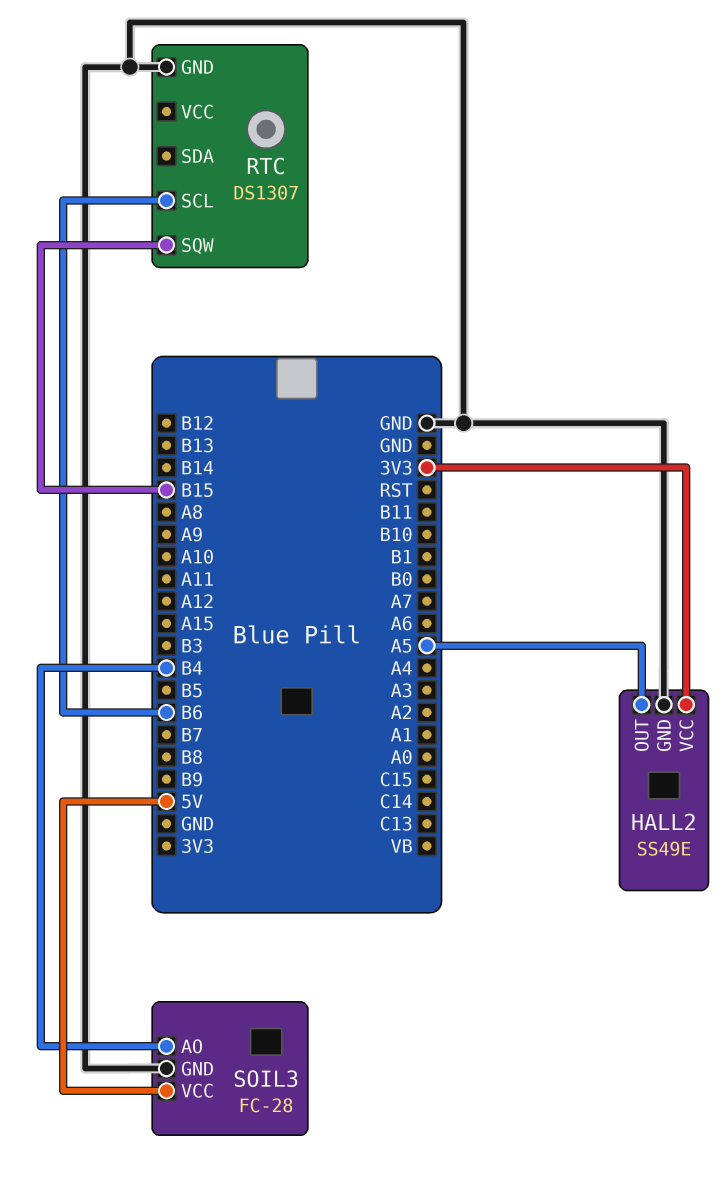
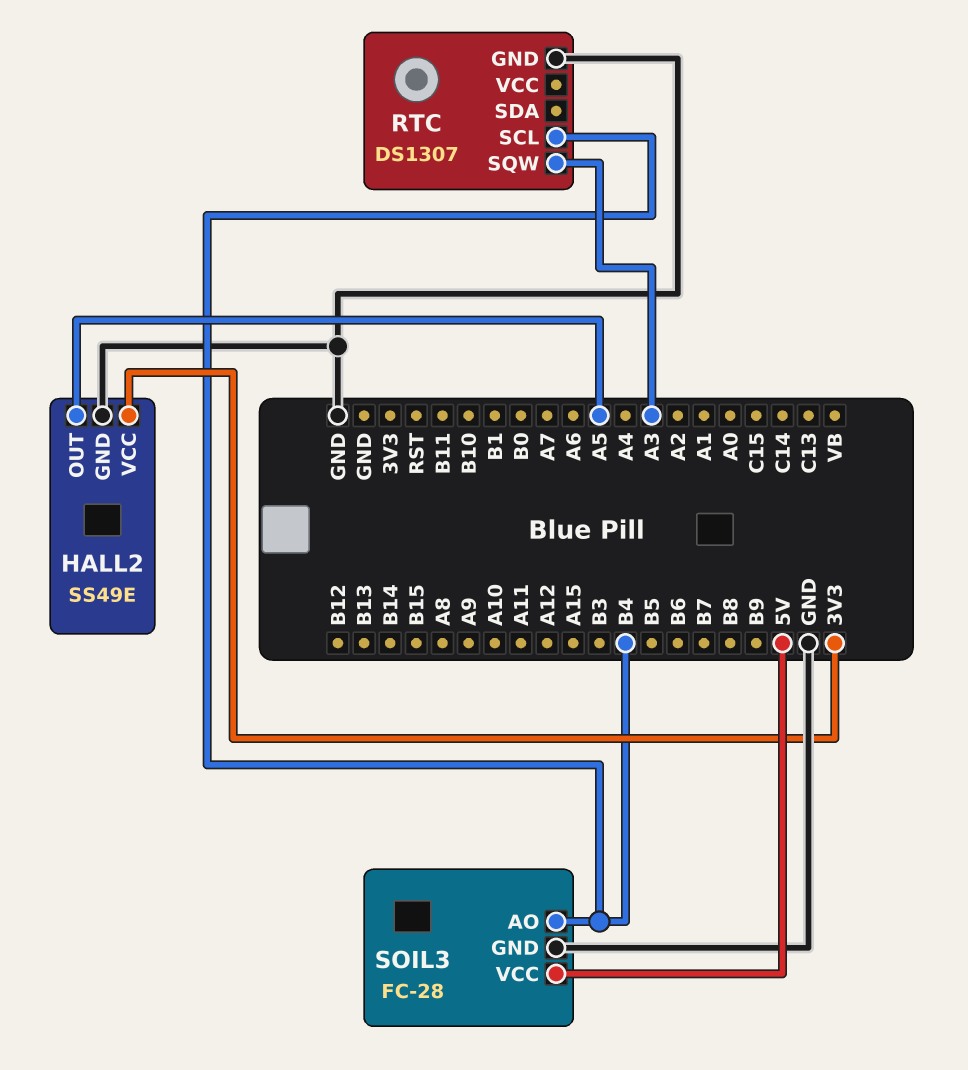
RTC pin SCL: B6 -> B4
RTC pin SQW: B15 -> A3

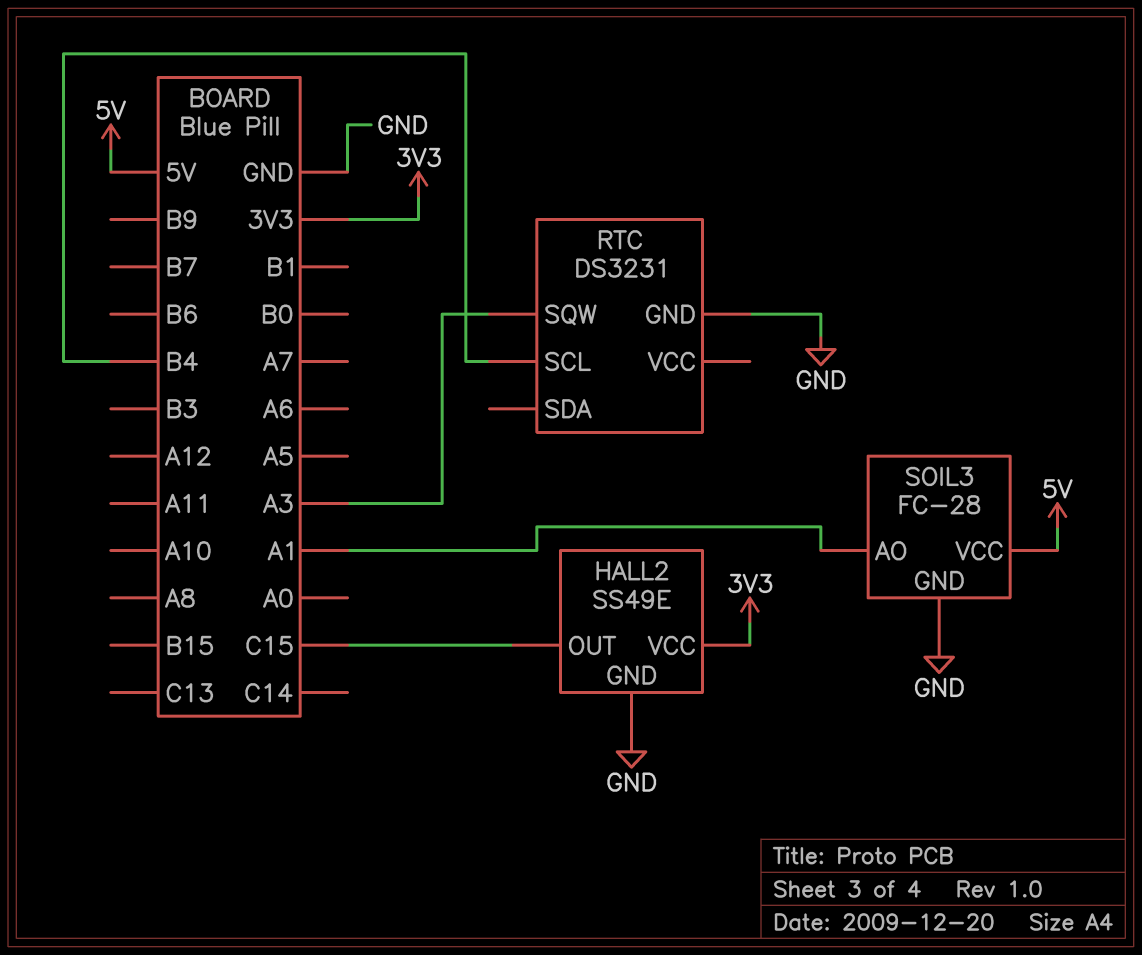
HALL2 pin OUT: A5 -> C15
RTC: DS1307 -> DS3231
SOIL3 pin AO: B4 -> A1

